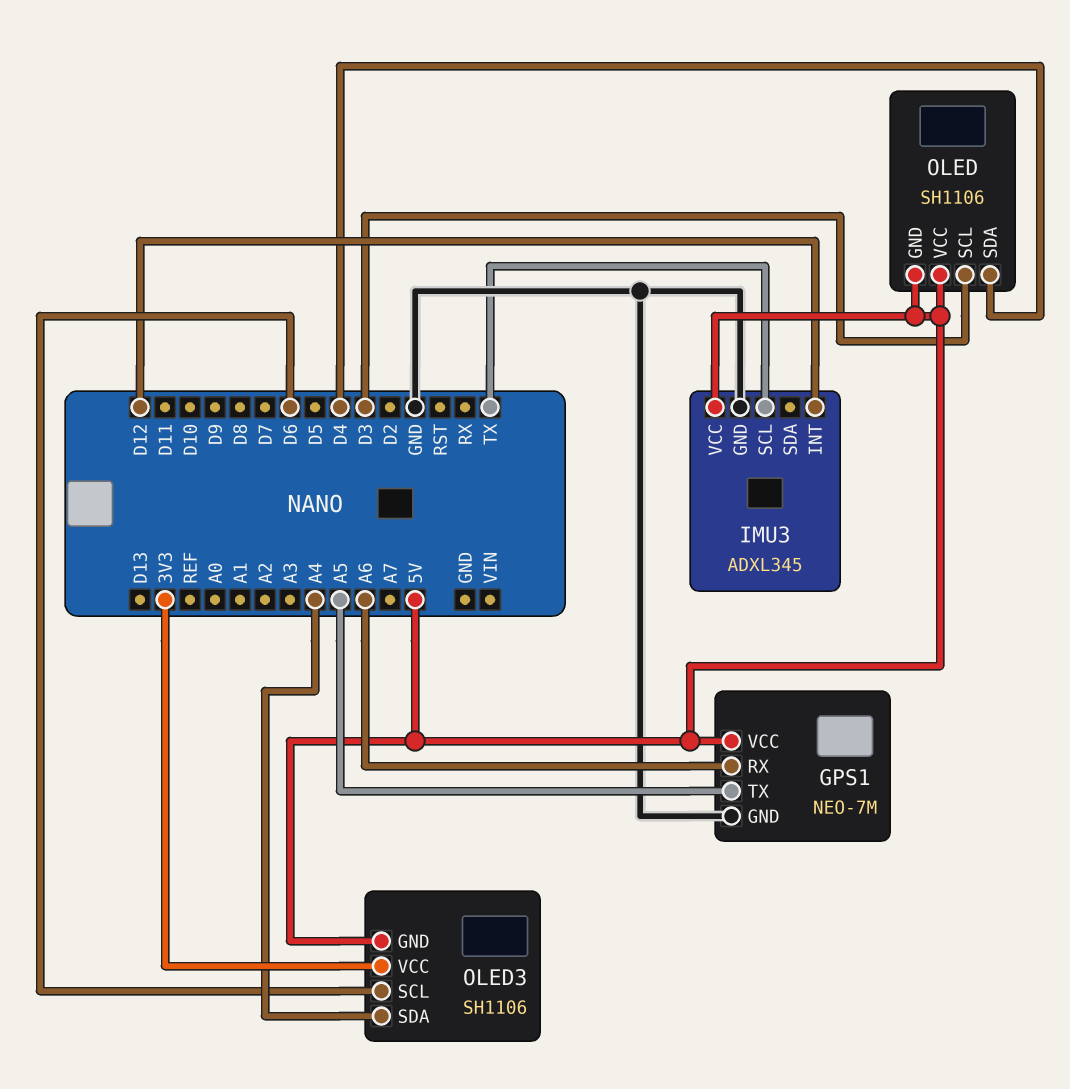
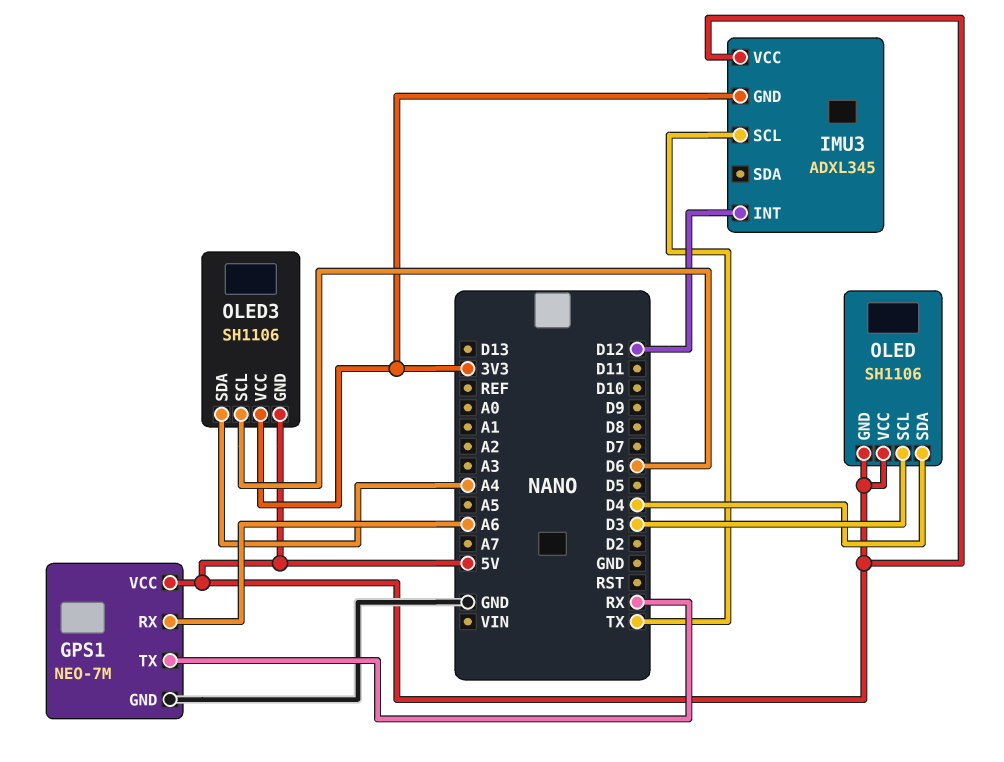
GPS1 pin TX: A5 -> RX
IMU3 pin GND: GND -> 3V3

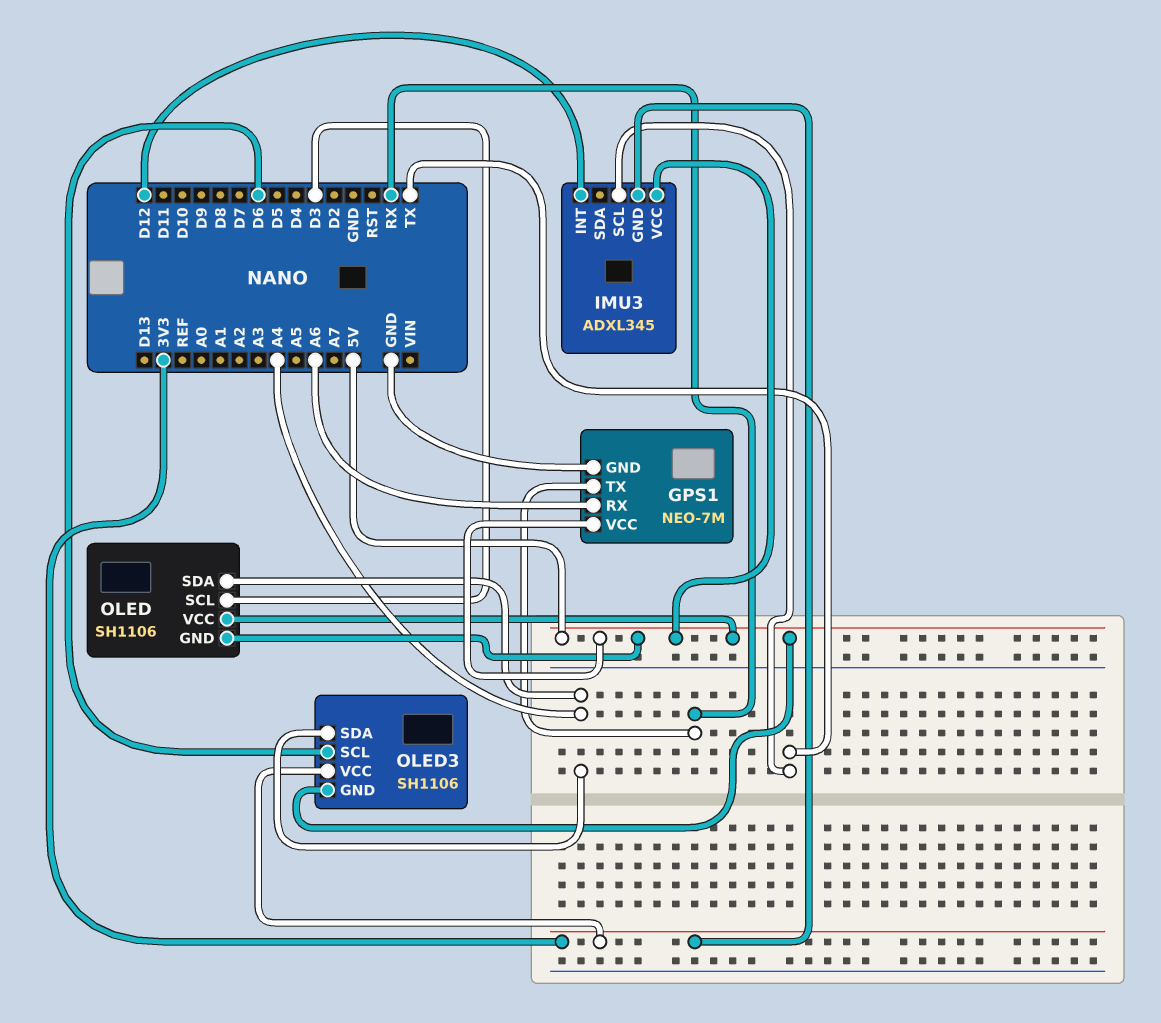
OLED pin SDA: D4 -> A4

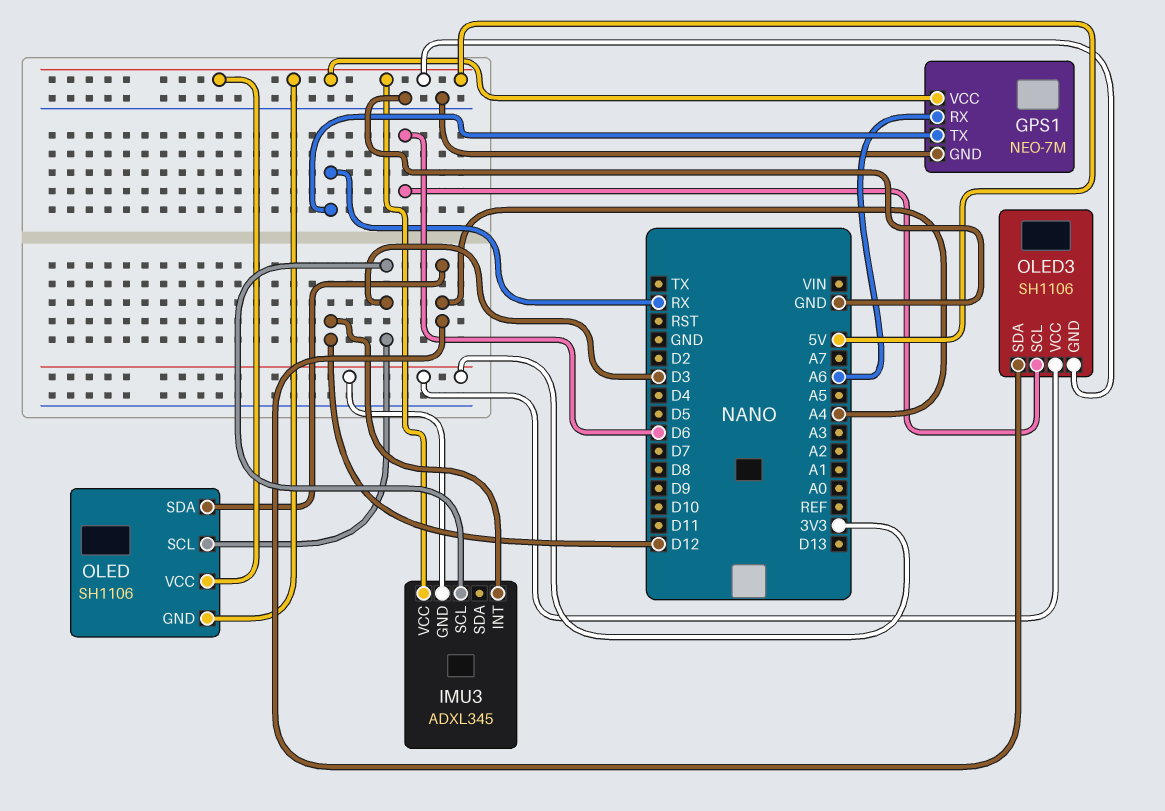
IMU3 pin SCL: TX -> D3

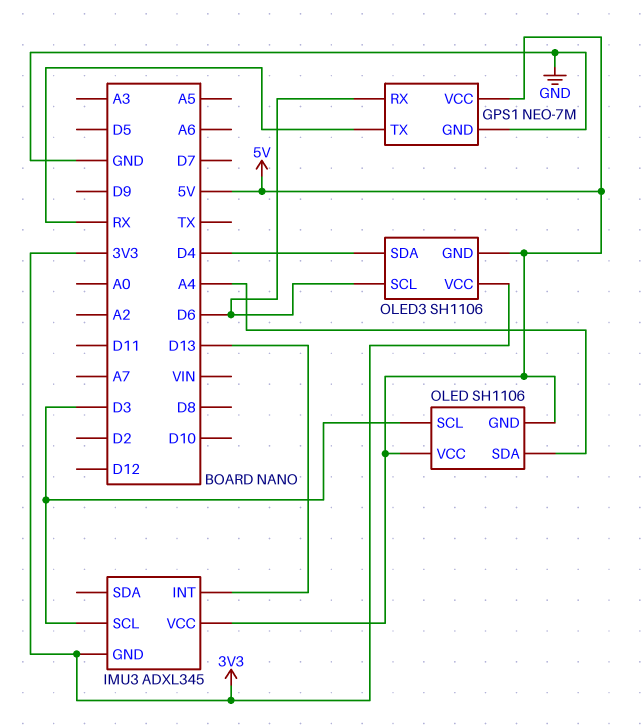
GPS1 pin RX: A6 -> D6
IMU3 pin INT: D12 -> D13
OLED3 pin SDA: A4 -> D4

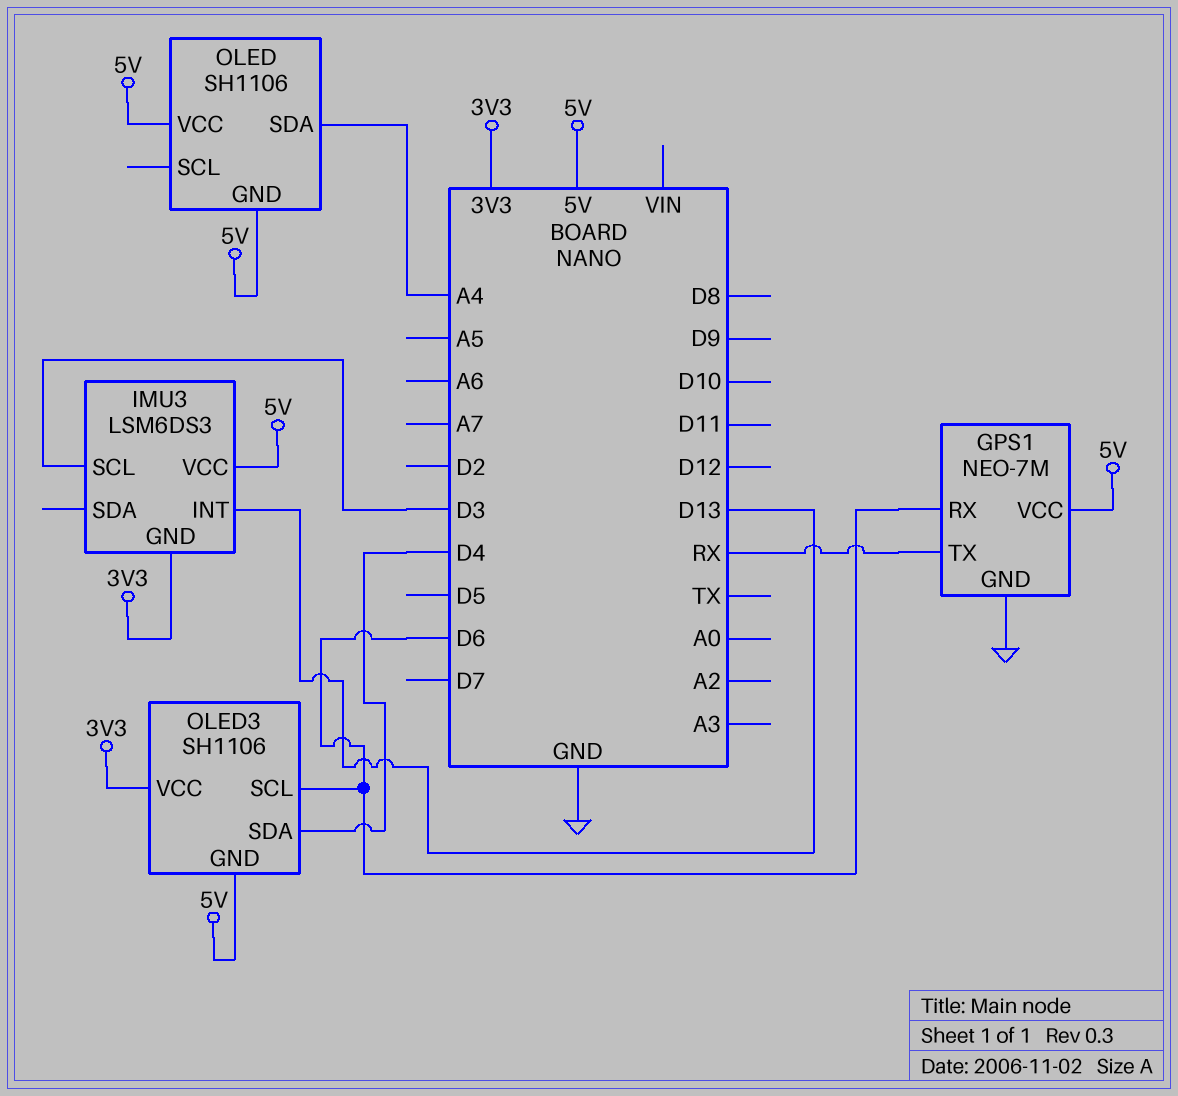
IMU3: ADXL345 -> LSM6DS3
OLED pin SCL: D3 -> none

